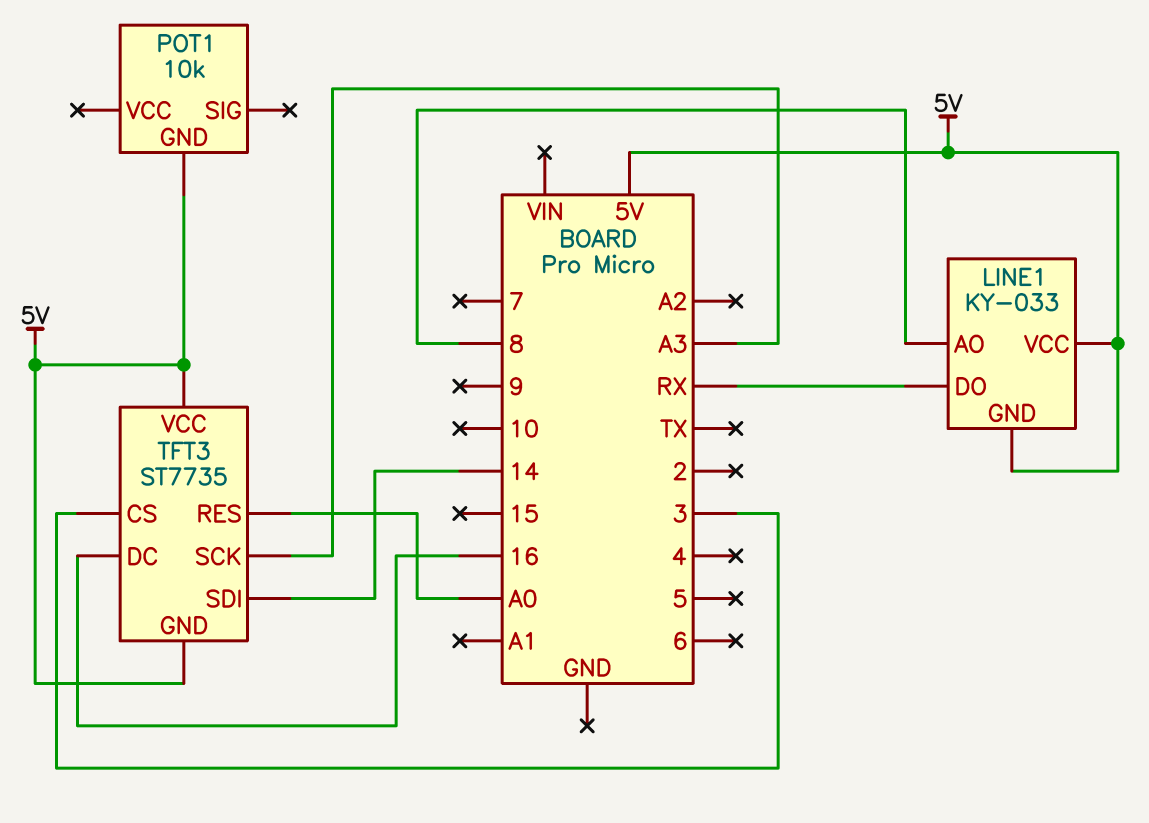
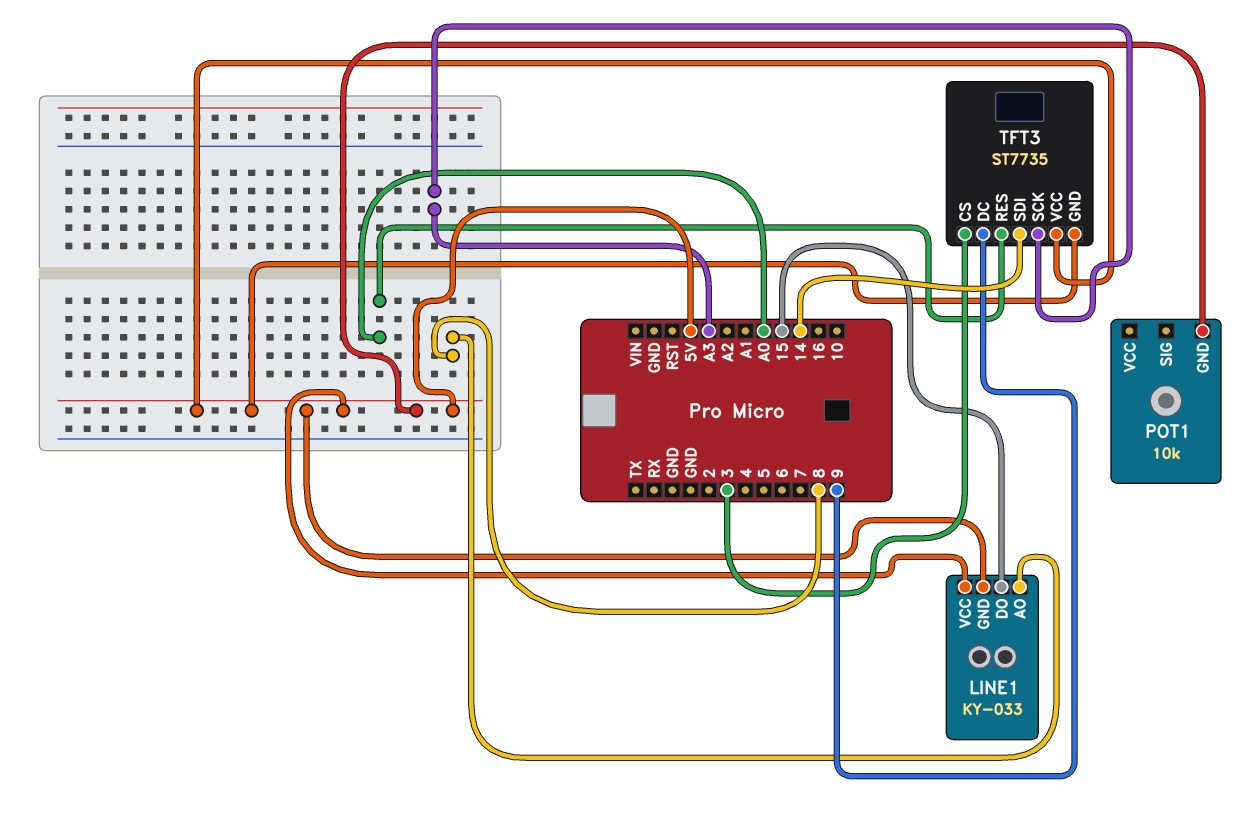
LINE1 pin DO: RX -> 15
TFT3 pin DC: 16 -> 9

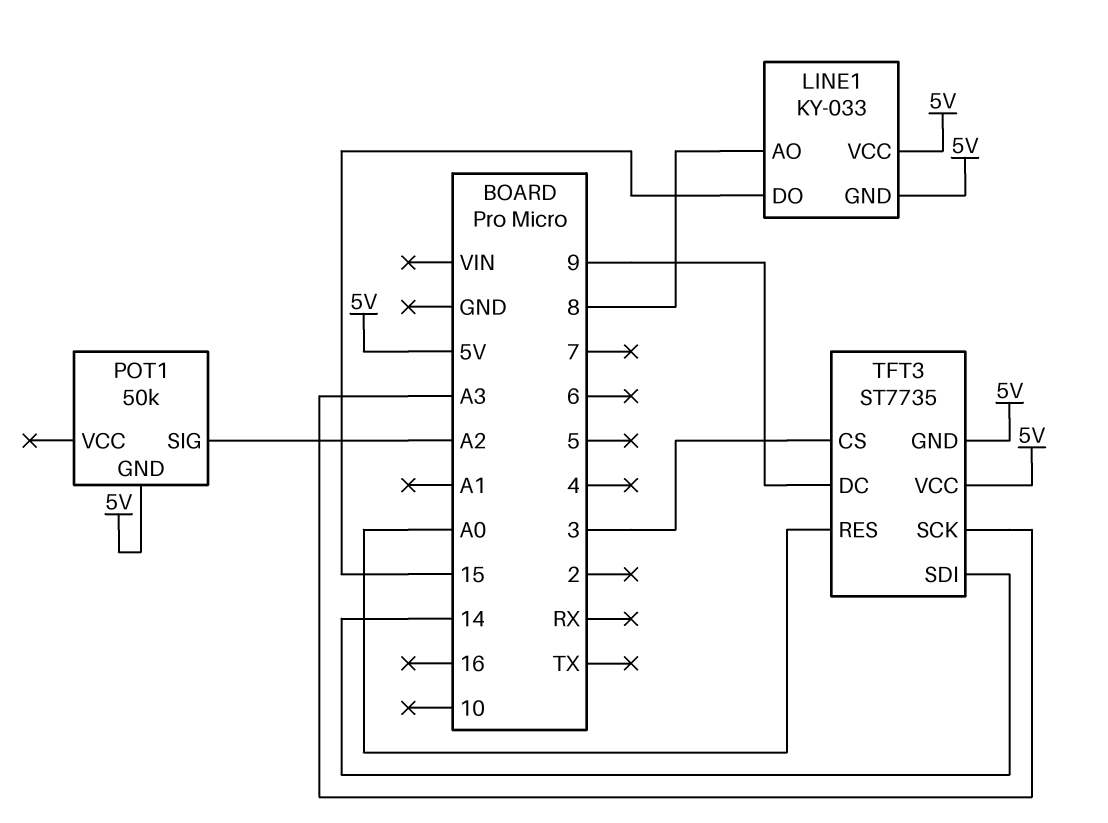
POT1: 10k -> 50k
POT1 pin SIG: none -> A2

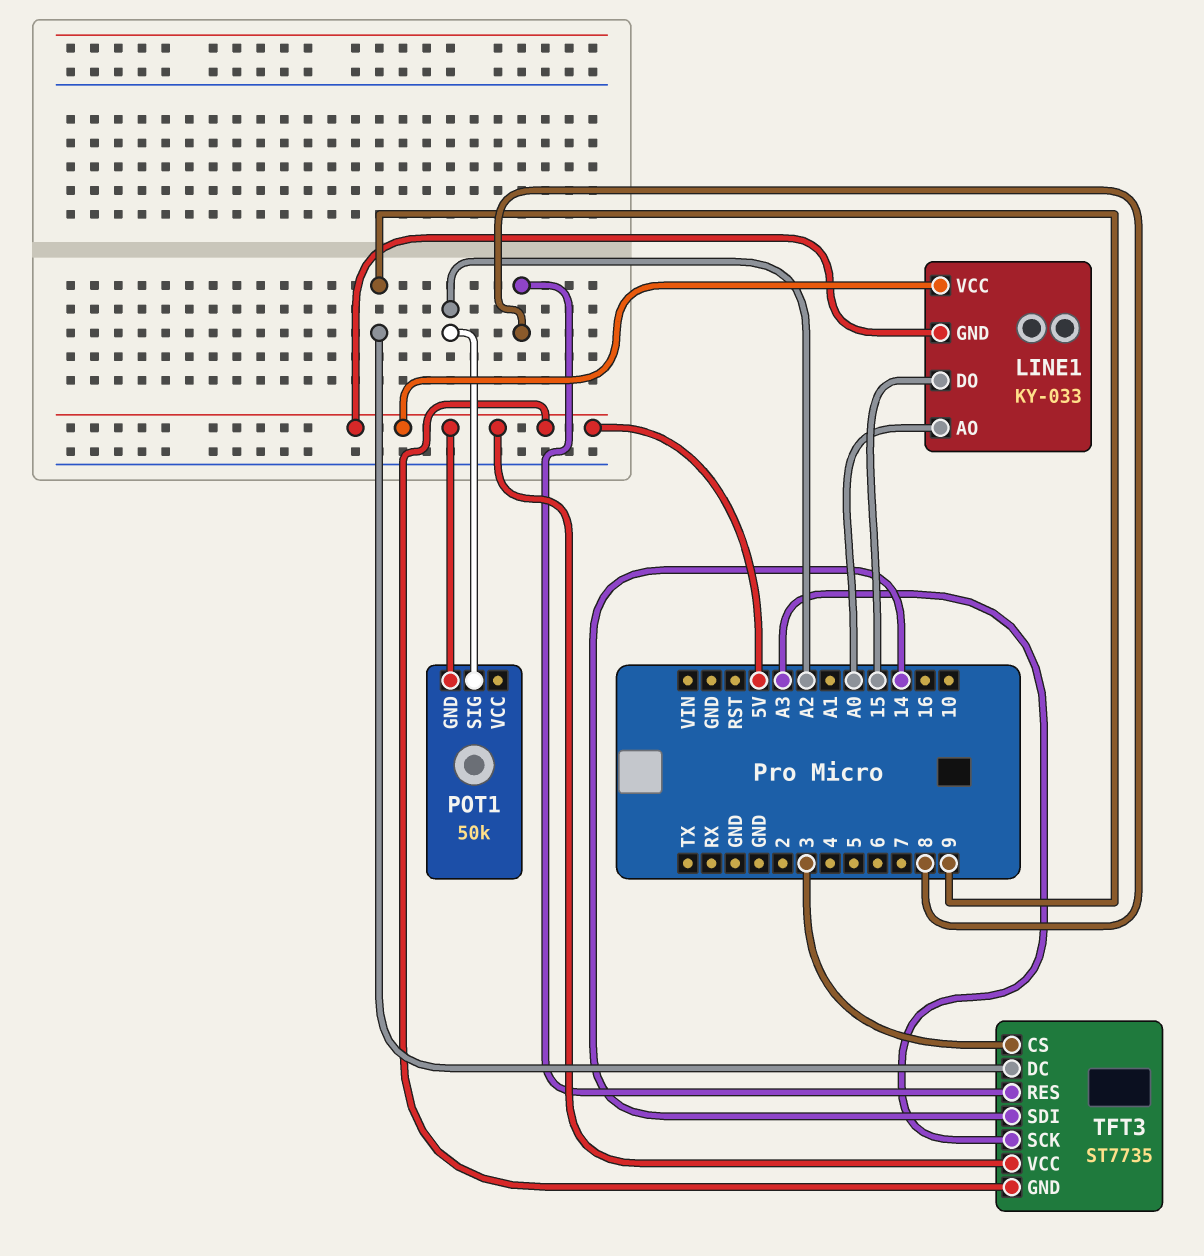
LINE1 pin AO: 8 -> A0
TFT3 pin RES: A0 -> 8

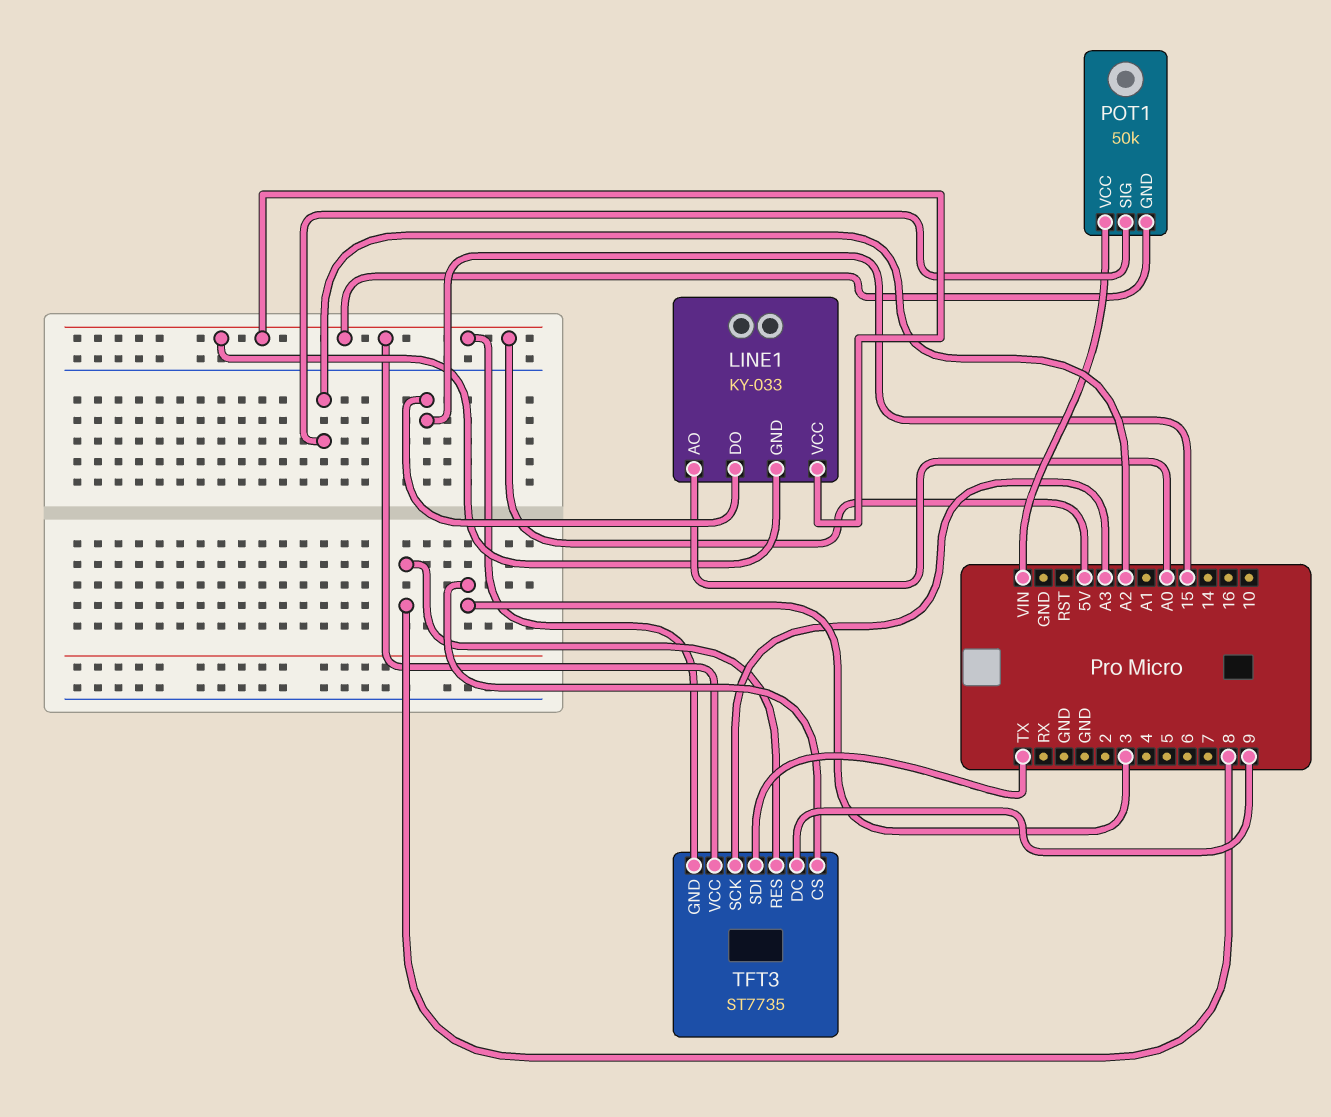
POT1 pin VCC: none -> VIN
TFT3 pin SDI: 14 -> TX

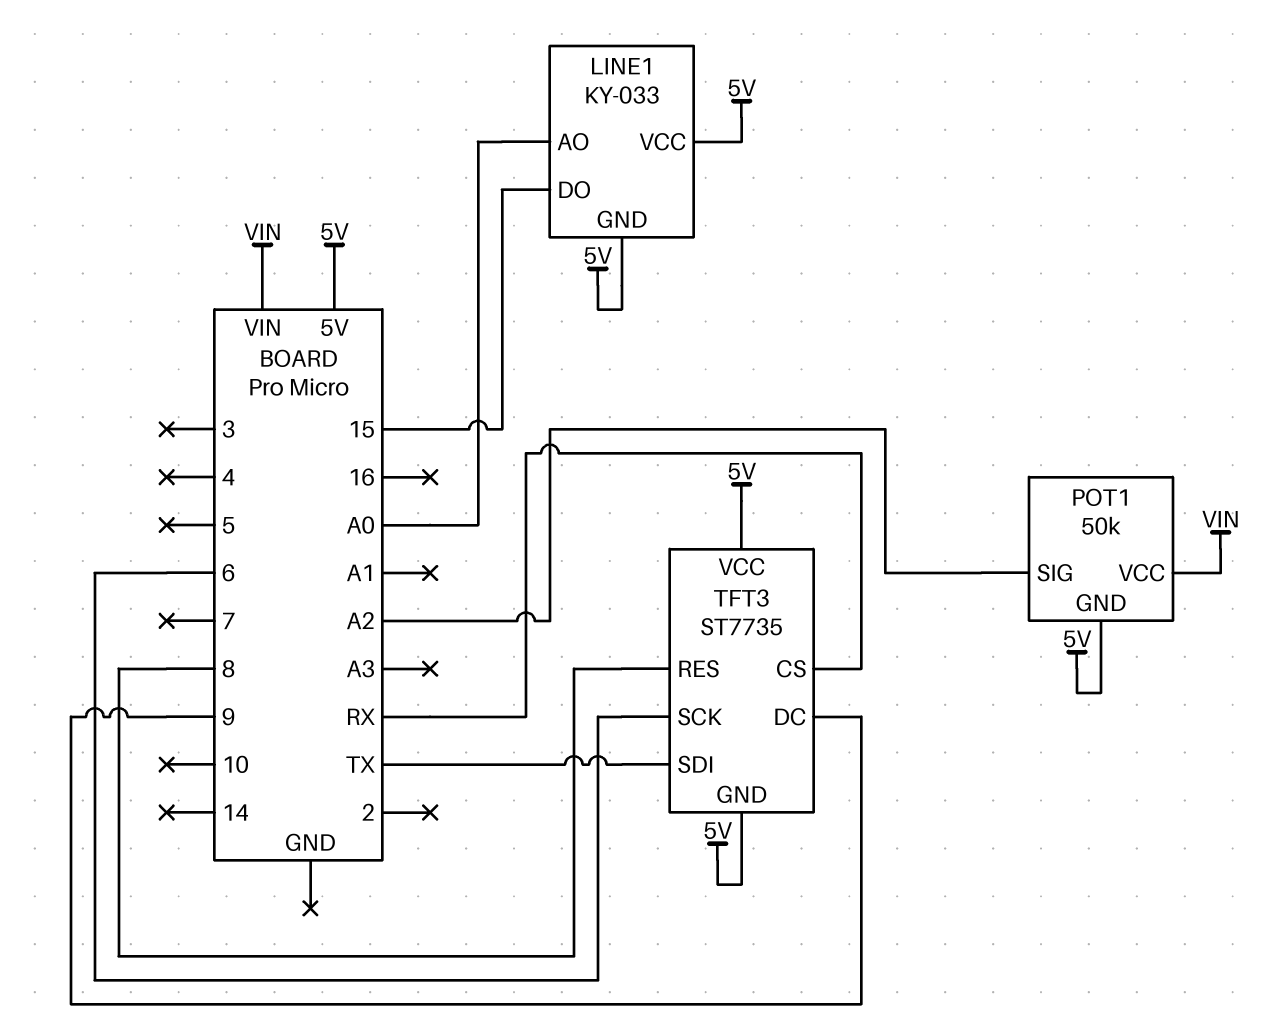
TFT3 pin CS: 3 -> RX
TFT3 pin SCK: A3 -> 6

